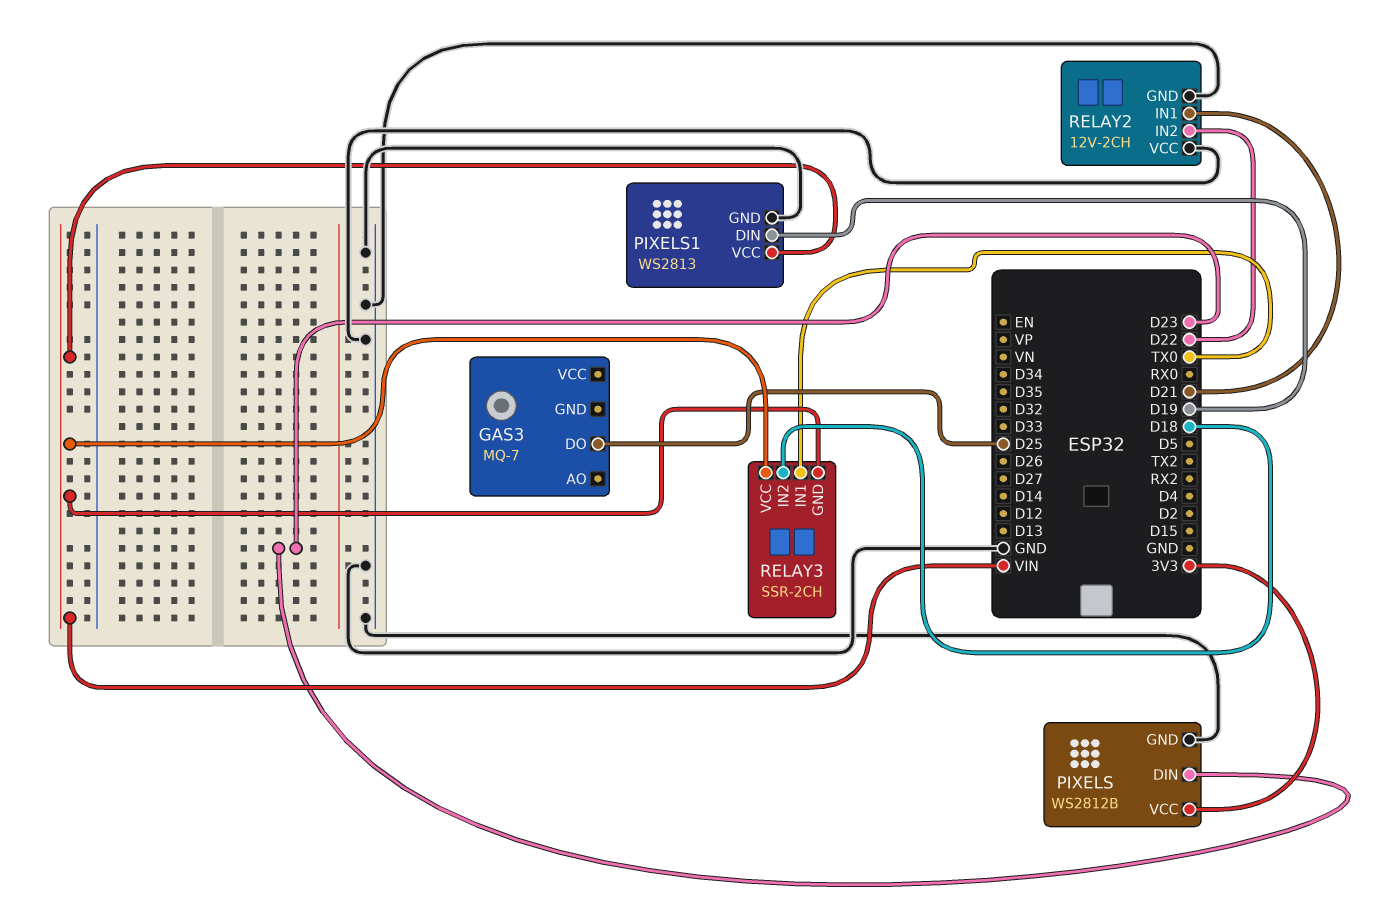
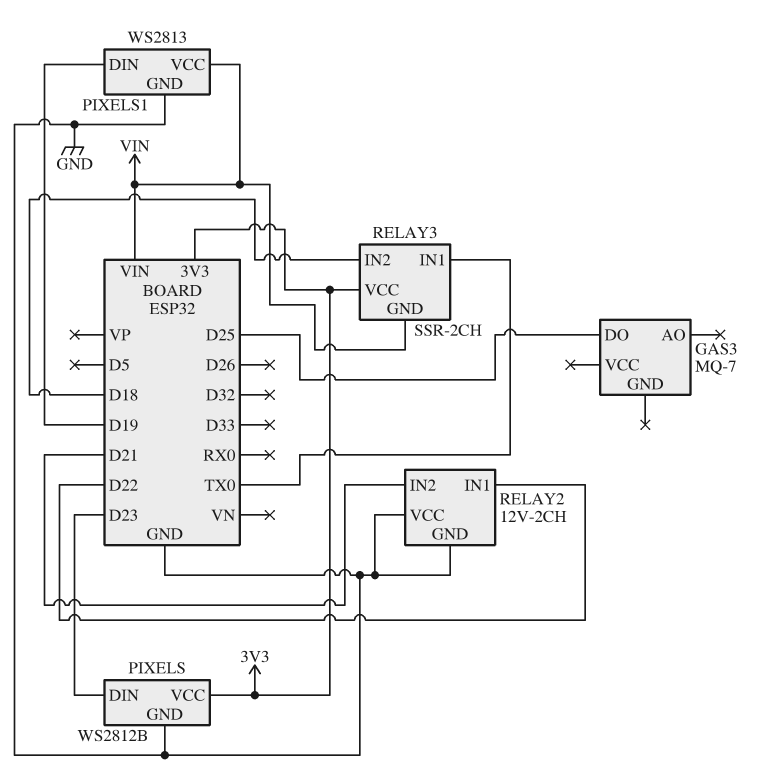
RELAY2 pin IN1: D21 -> D22
RELAY2 pin IN2: D22 -> D21
RELAY3 pin VCC: VIN -> 3V3

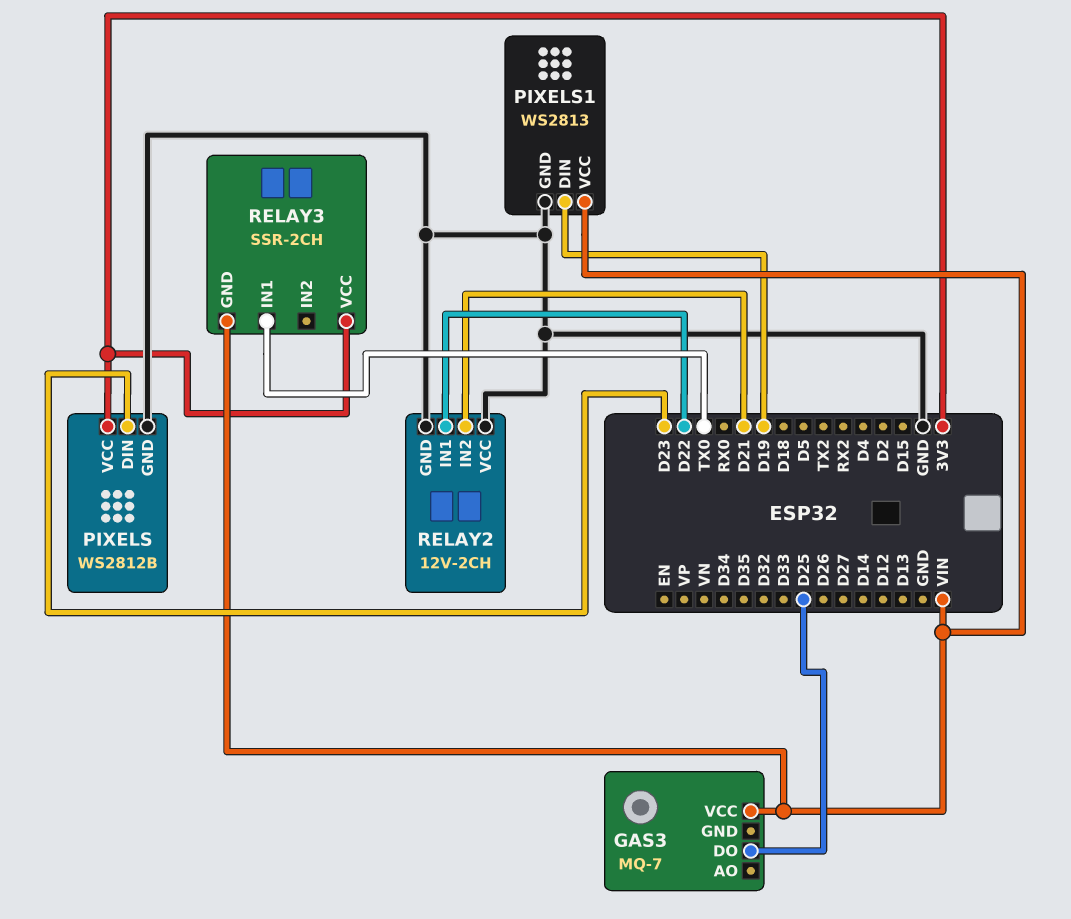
GAS3 pin VCC: none -> VIN
RELAY3 pin IN2: D18 -> none

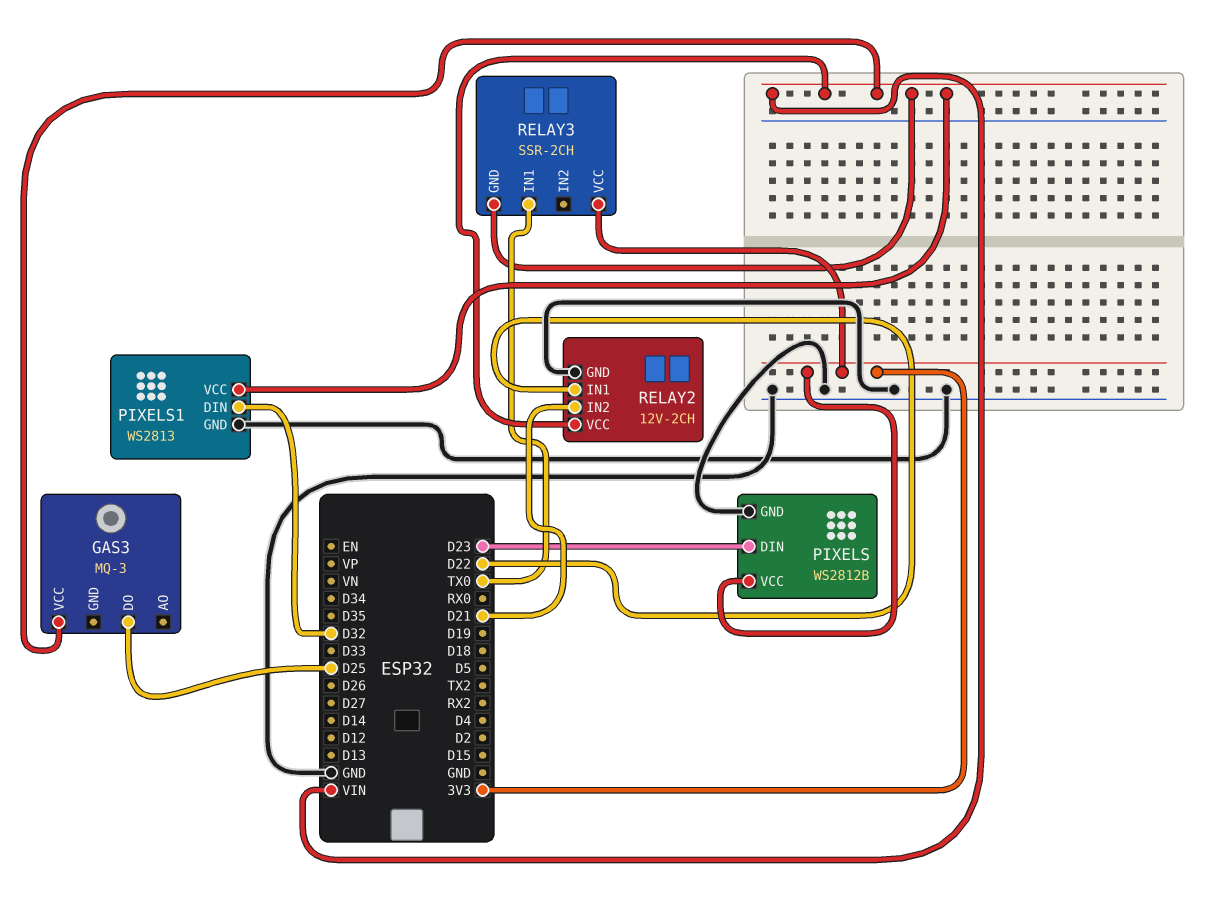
GAS3: MQ-7 -> MQ-3
PIXELS1 pin DIN: D19 -> D32
RELAY2 pin VCC: GND -> VIN

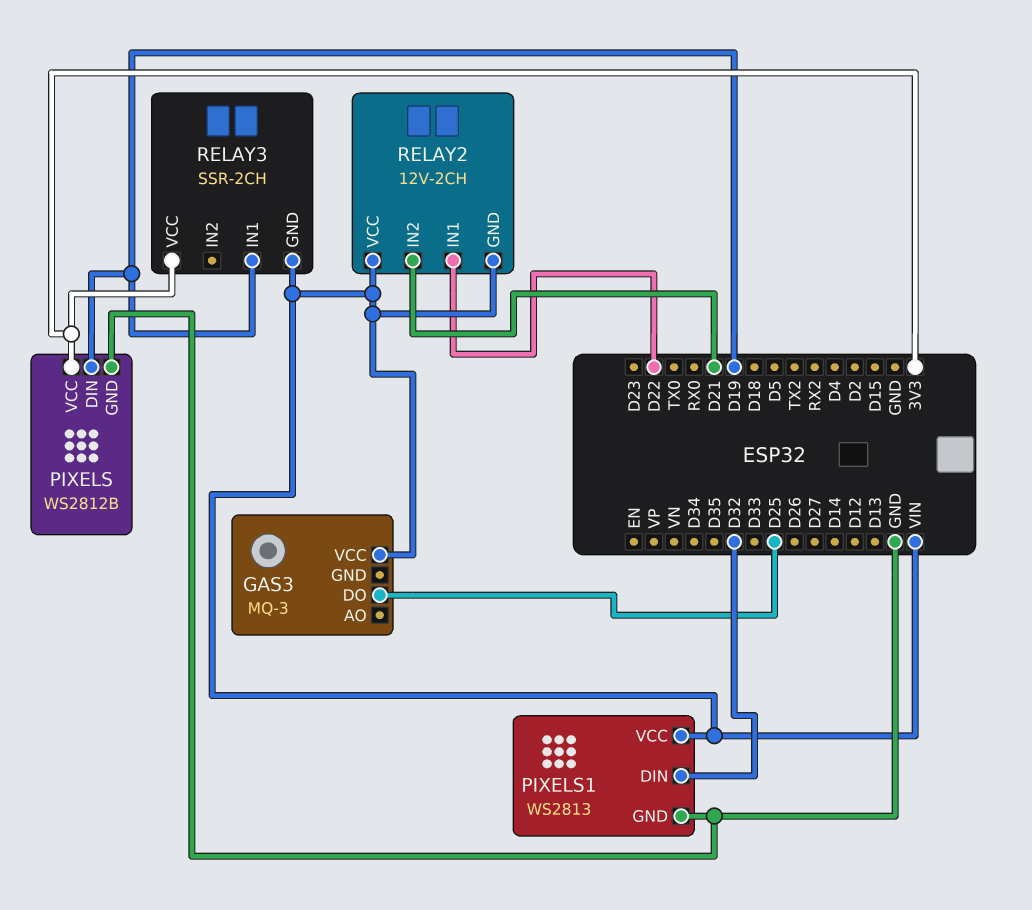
PIXELS pin DIN: D23 -> D19
RELAY2 pin GND: GND -> VIN
RELAY3 pin IN1: TX0 -> D19

